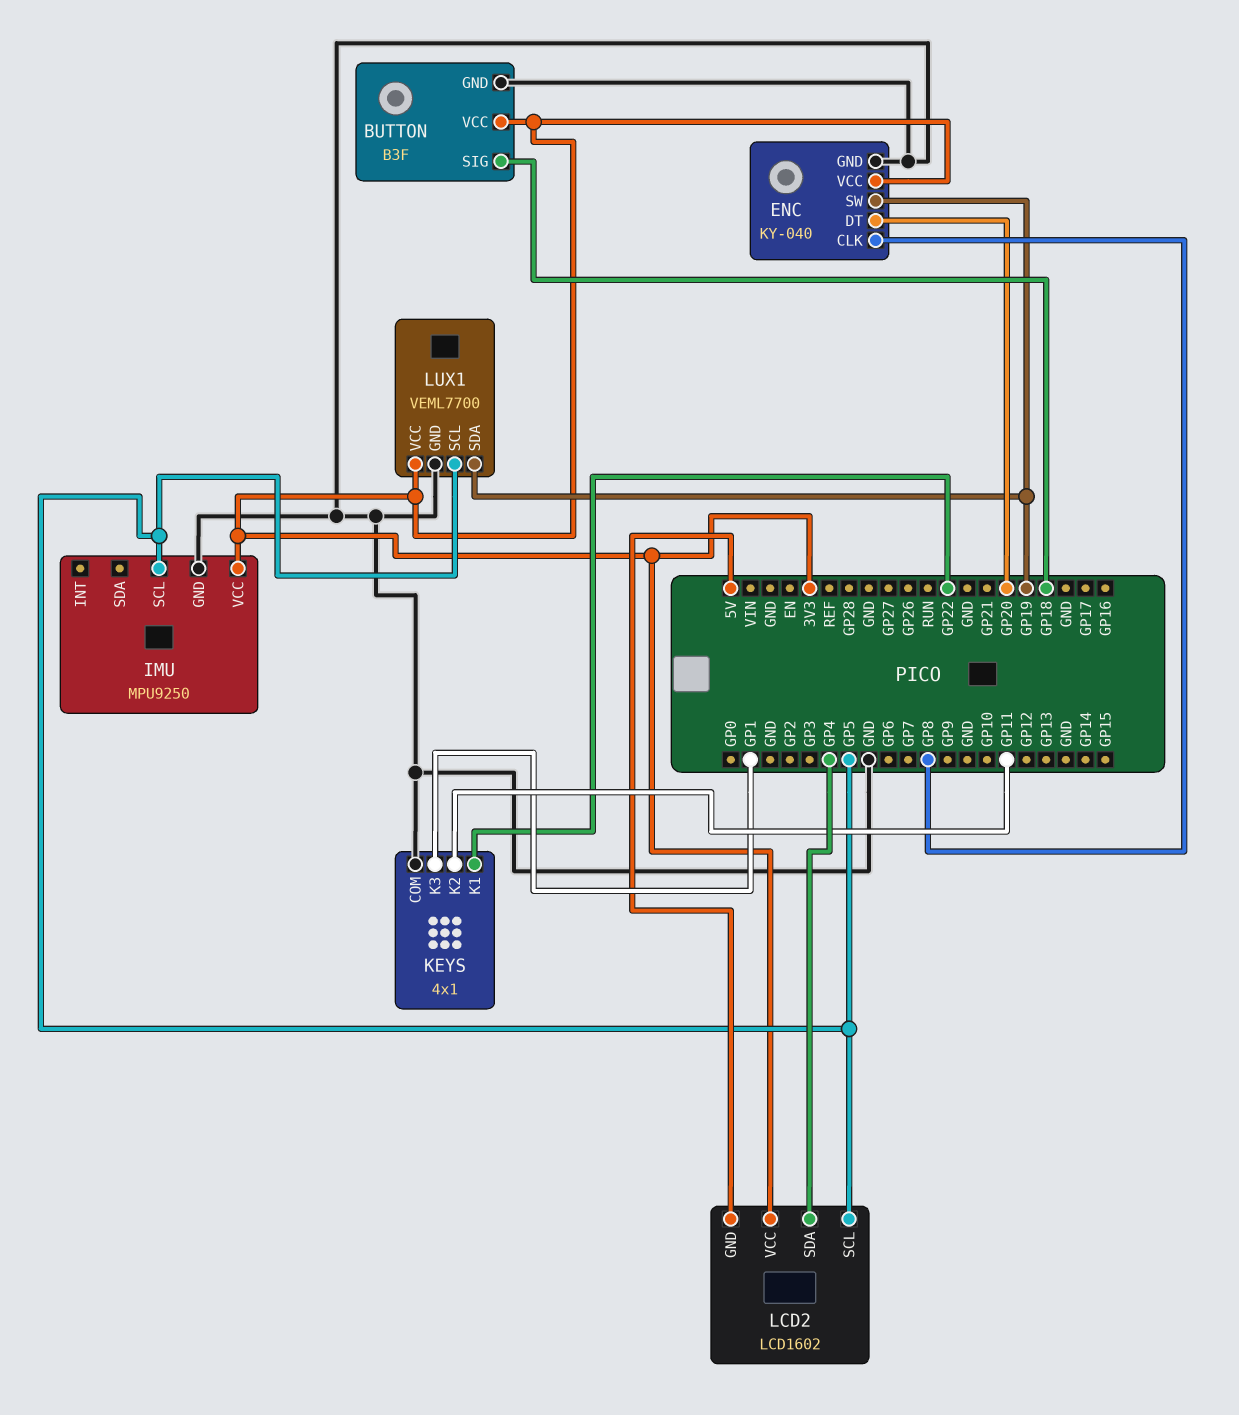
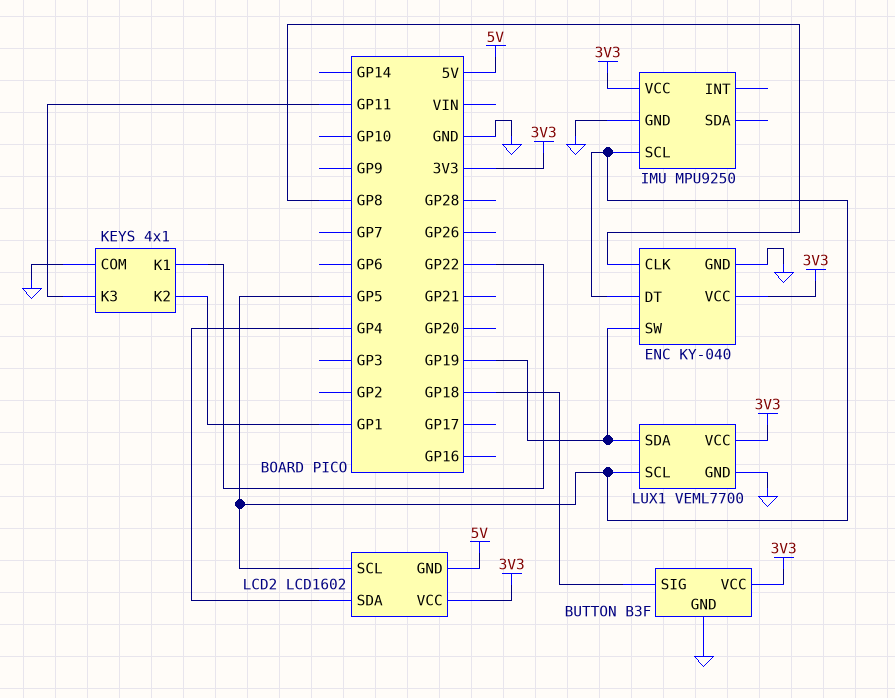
ENC pin DT: GP20 -> GP5
KEYS pin K2: GP11 -> GP1
KEYS pin K3: GP1 -> GP11

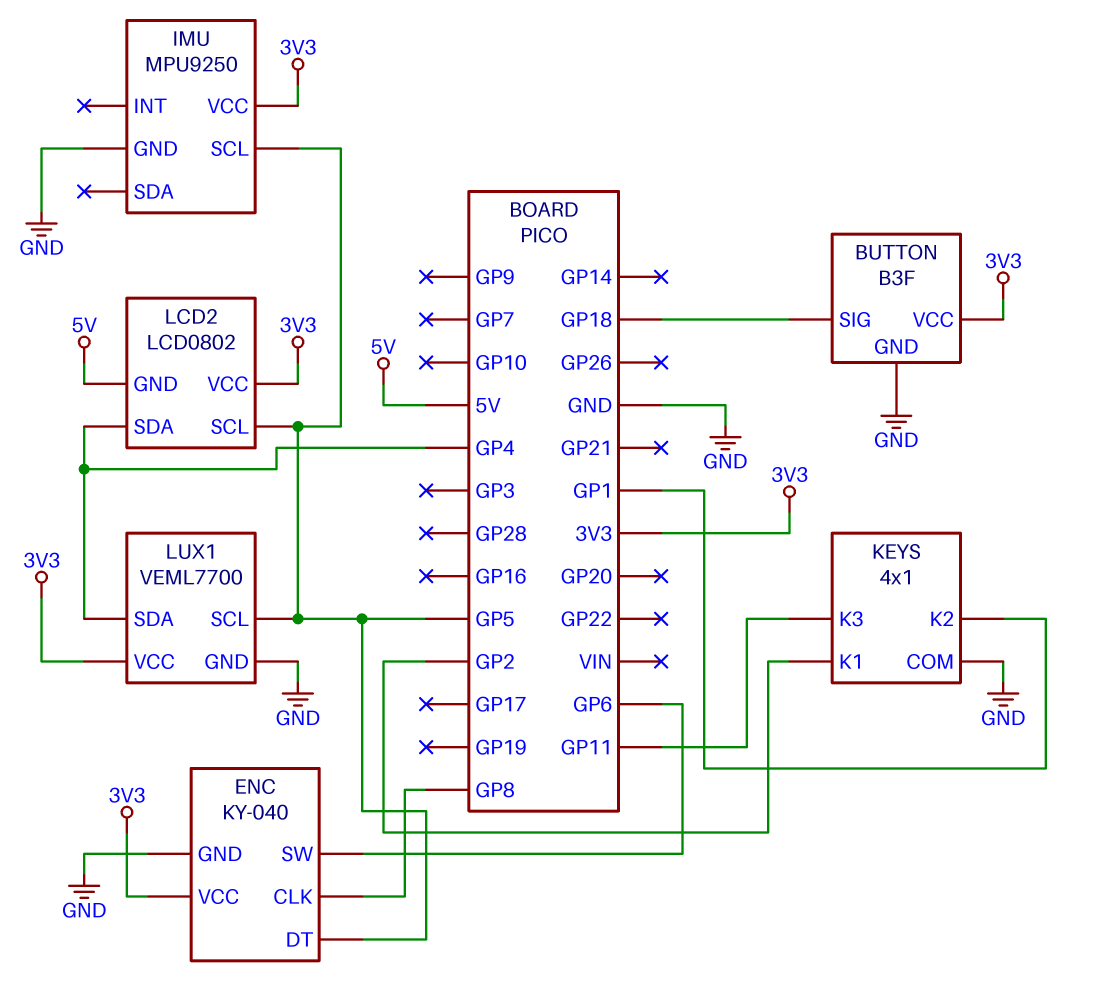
ENC pin SW: GP19 -> GP6
KEYS pin K1: GP22 -> GP2
LCD2: LCD1602 -> LCD0802
LUX1 pin SDA: GP19 -> GP4

